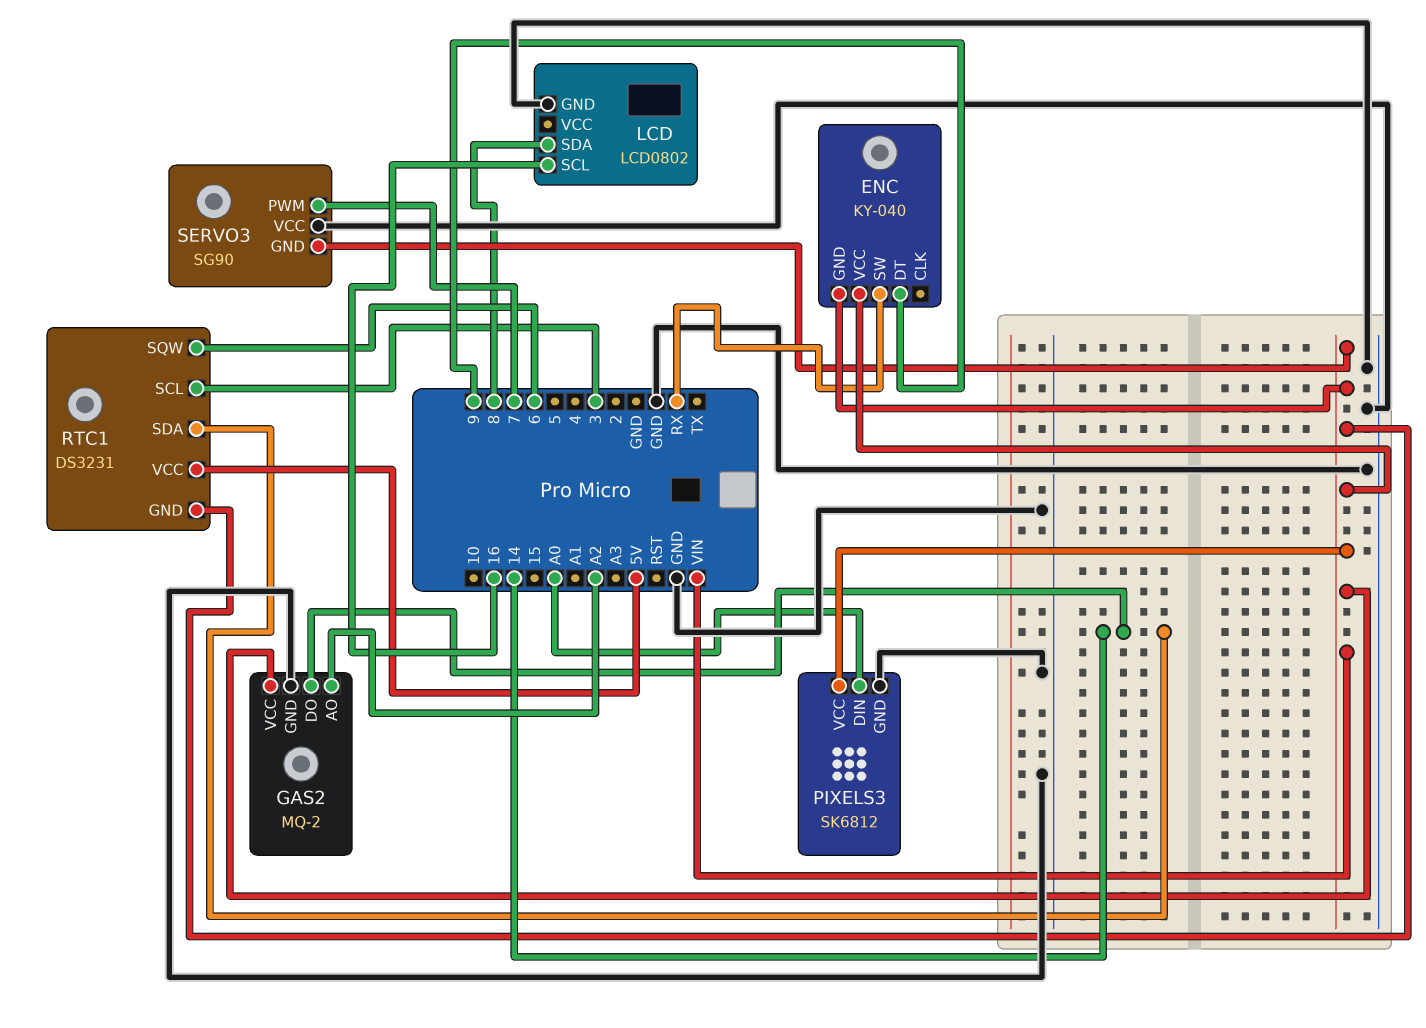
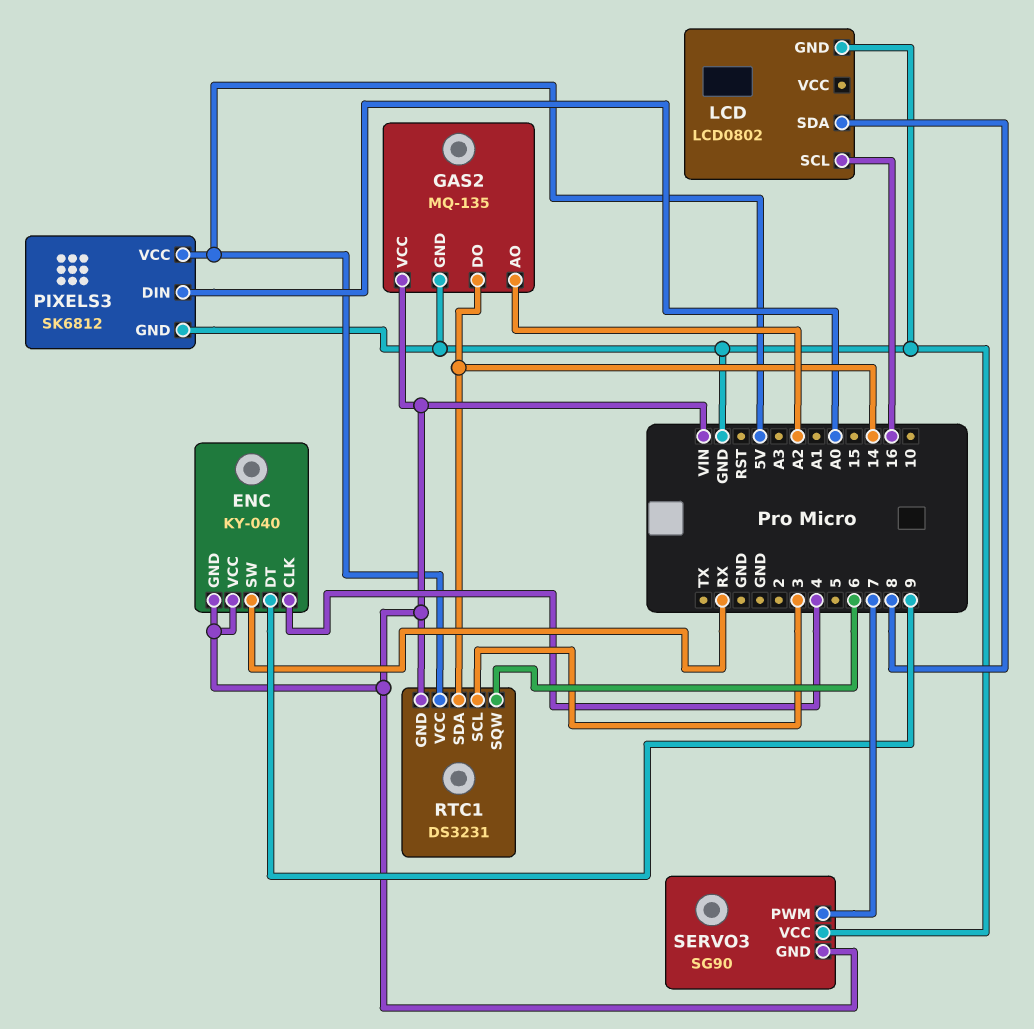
ENC pin CLK: none -> 4
GAS2: MQ-2 -> MQ-135
PIXELS3 pin VCC: VIN -> 5V

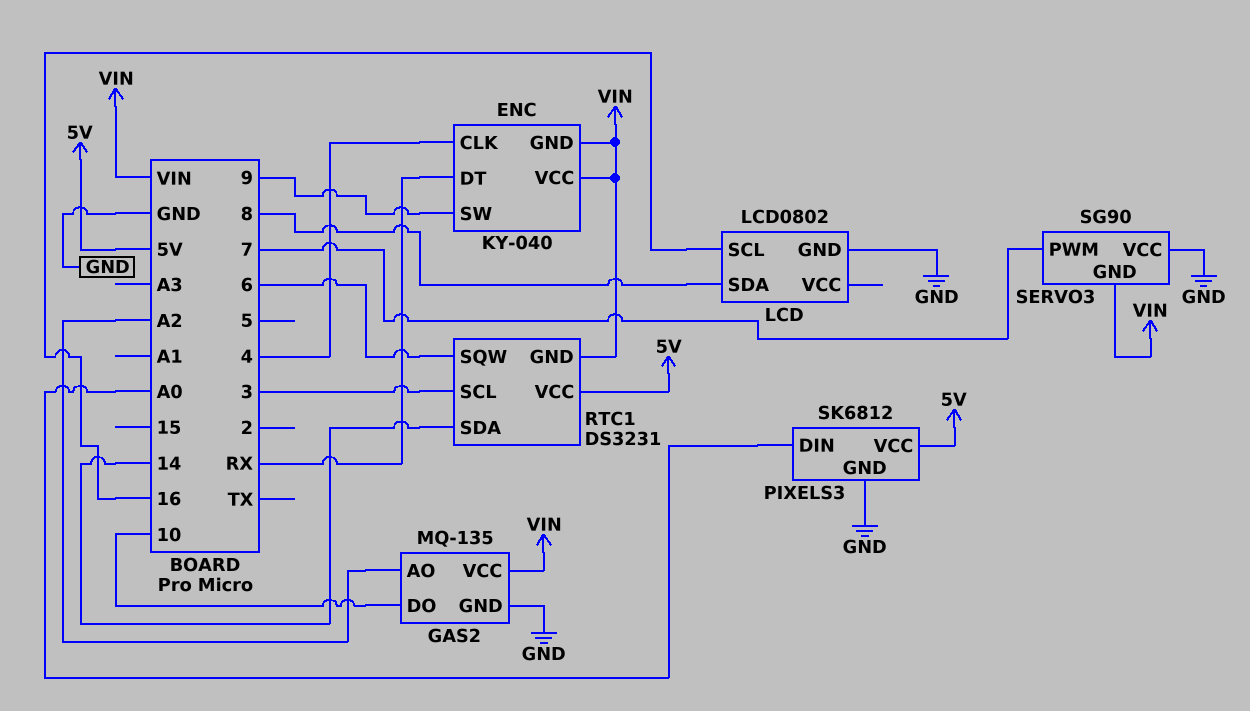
ENC pin DT: 9 -> RX
ENC pin SW: RX -> 9
GAS2 pin DO: 14 -> 10

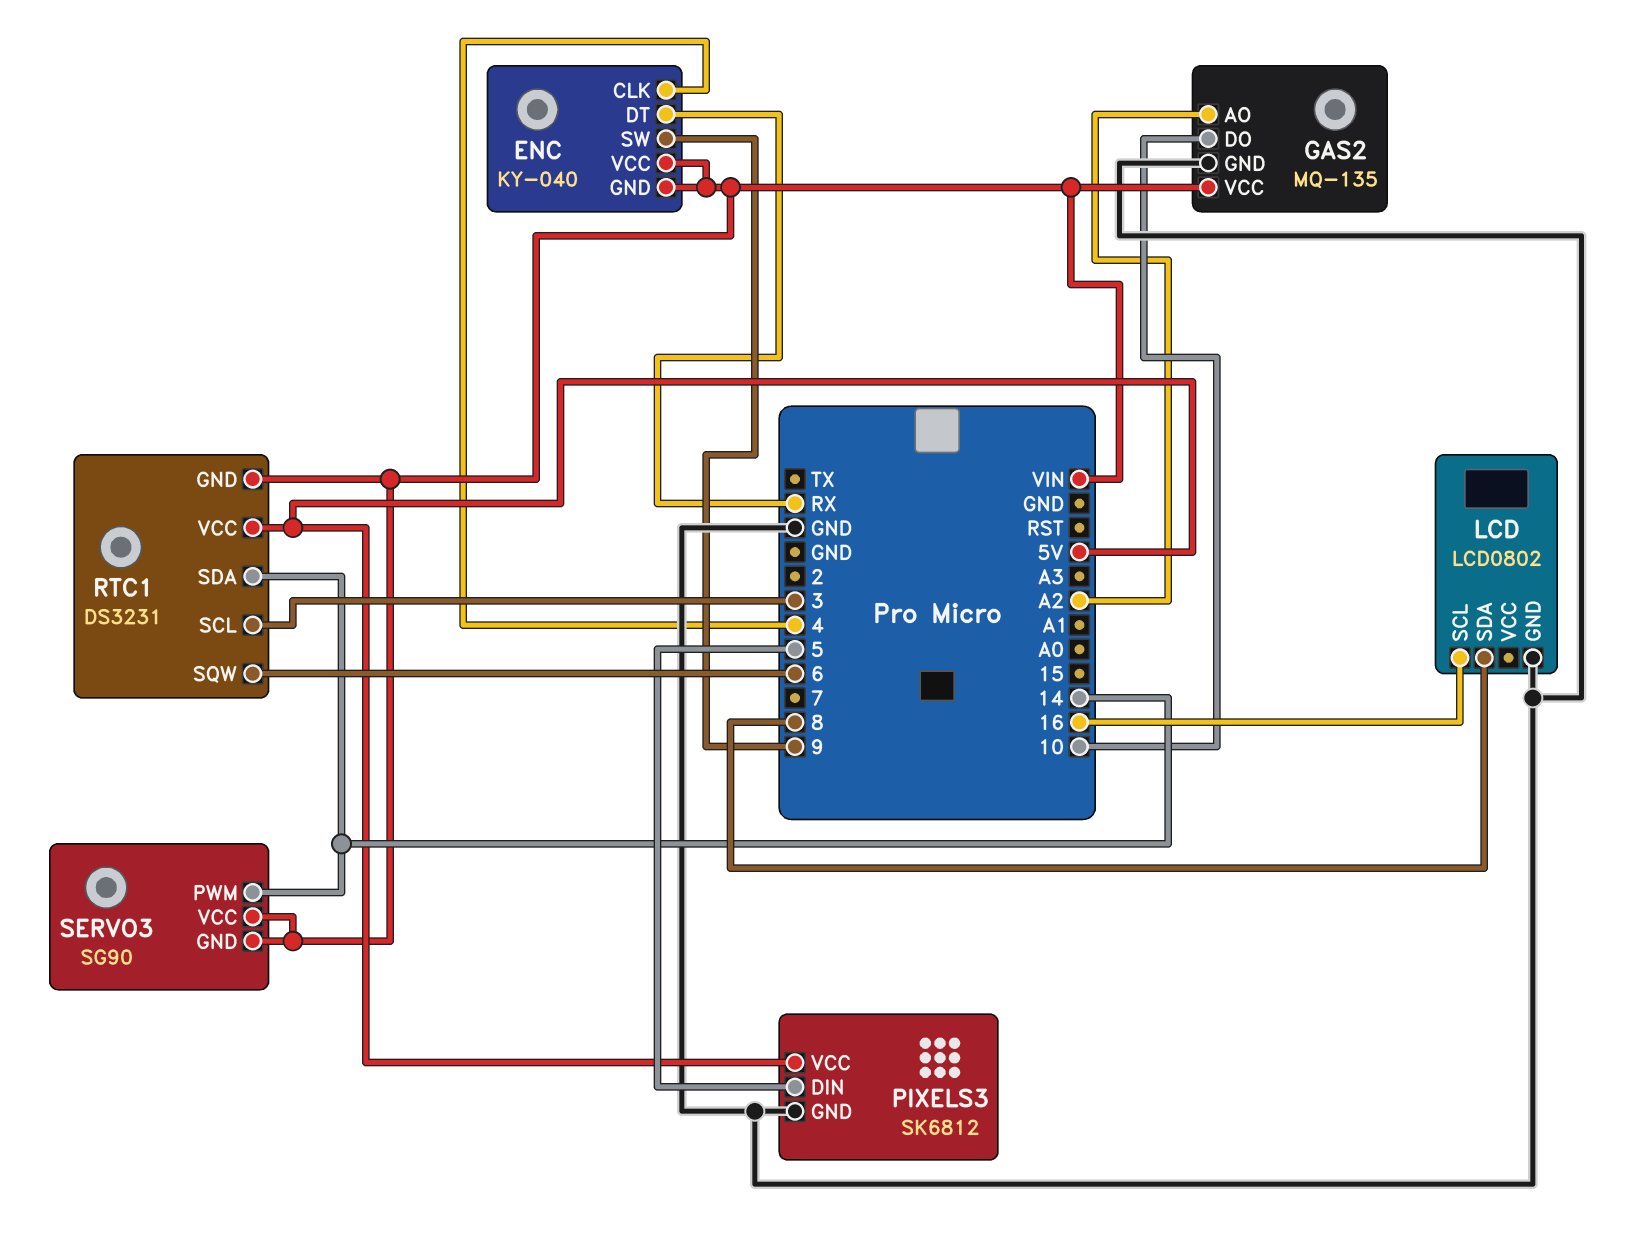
PIXELS3 pin DIN: A0 -> 5
SERVO3 pin PWM: 7 -> 14
SERVO3 pin VCC: GND -> VIN

